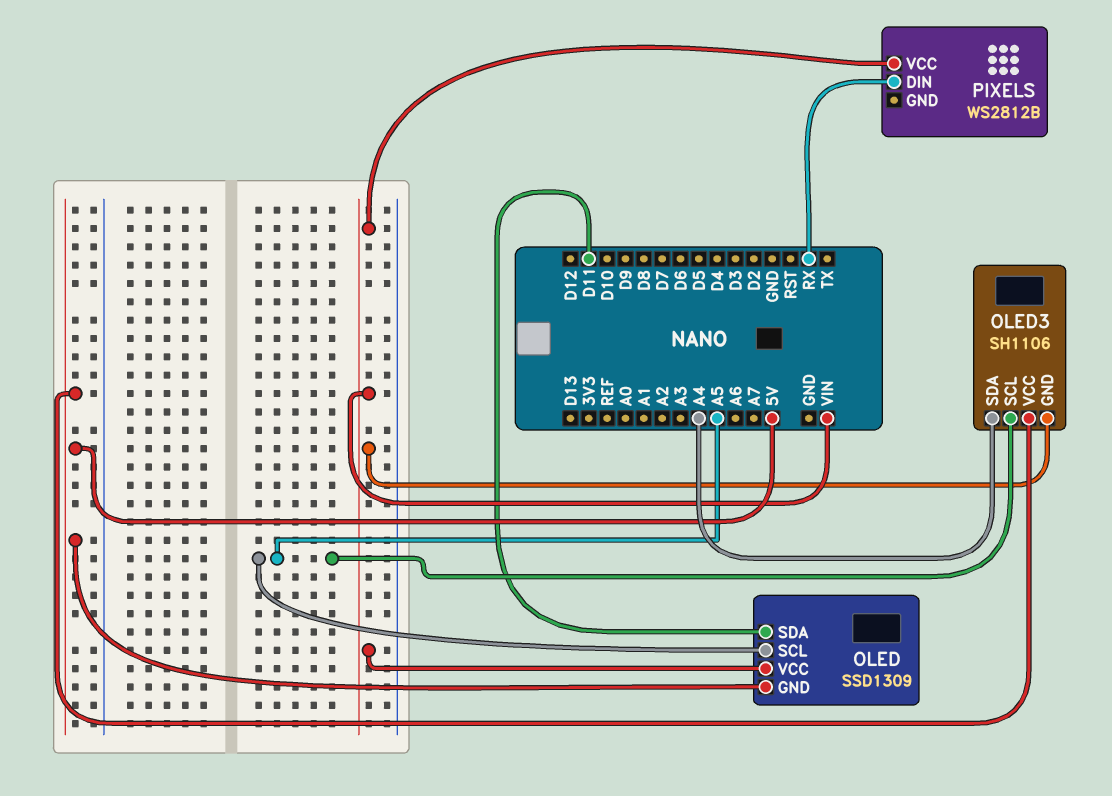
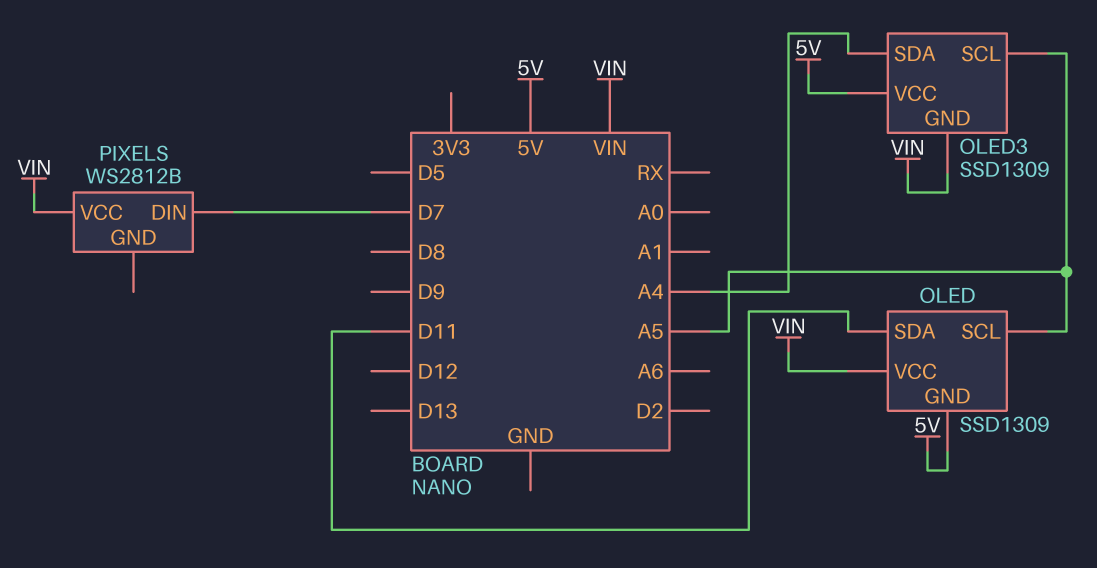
OLED3: SH1106 -> SSD1309
PIXELS pin DIN: RX -> D7

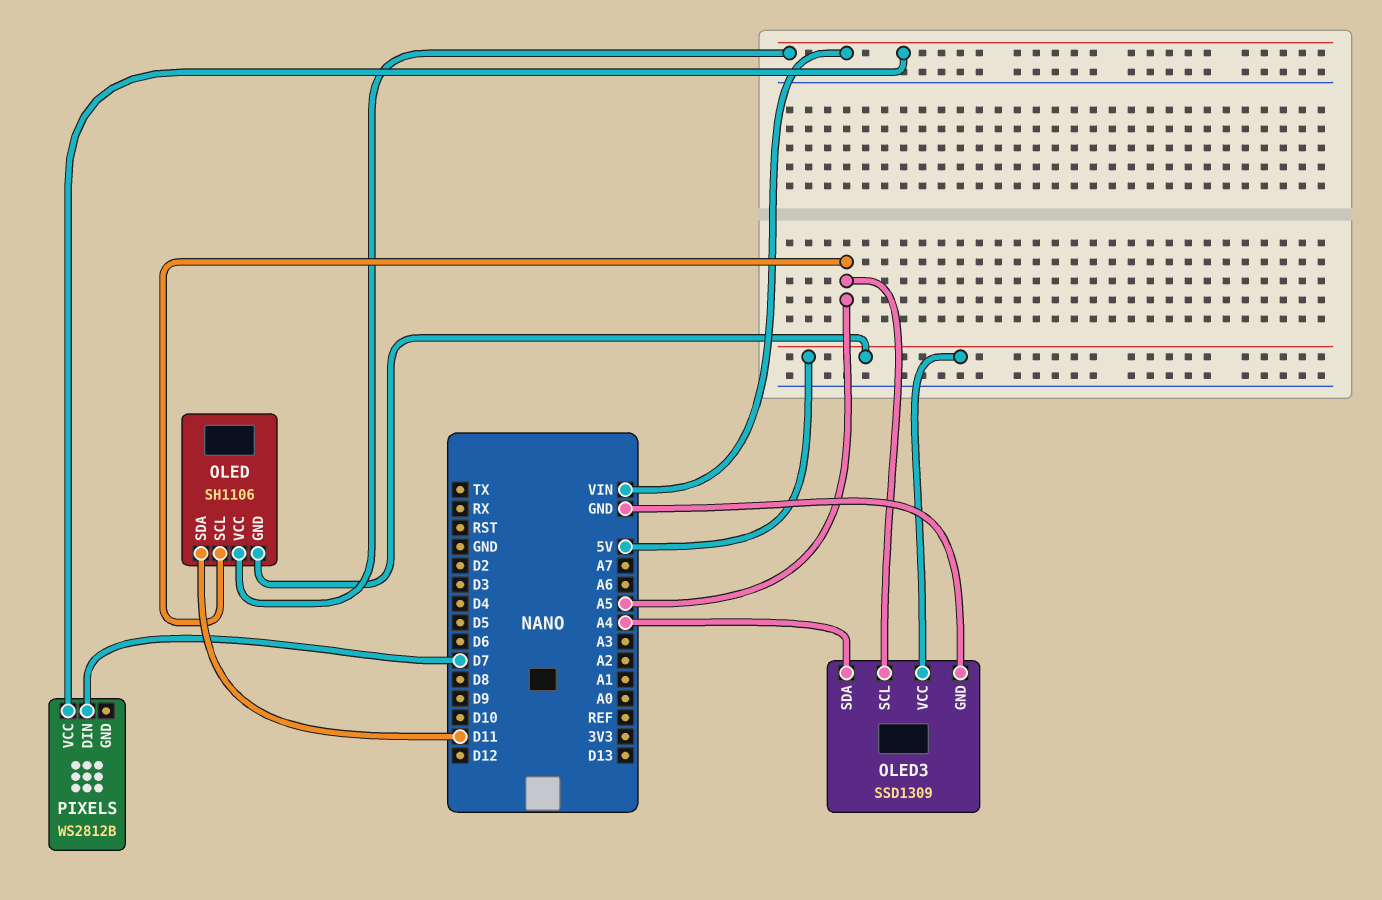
OLED: SSD1309 -> SH1106
OLED3 pin GND: VIN -> GND

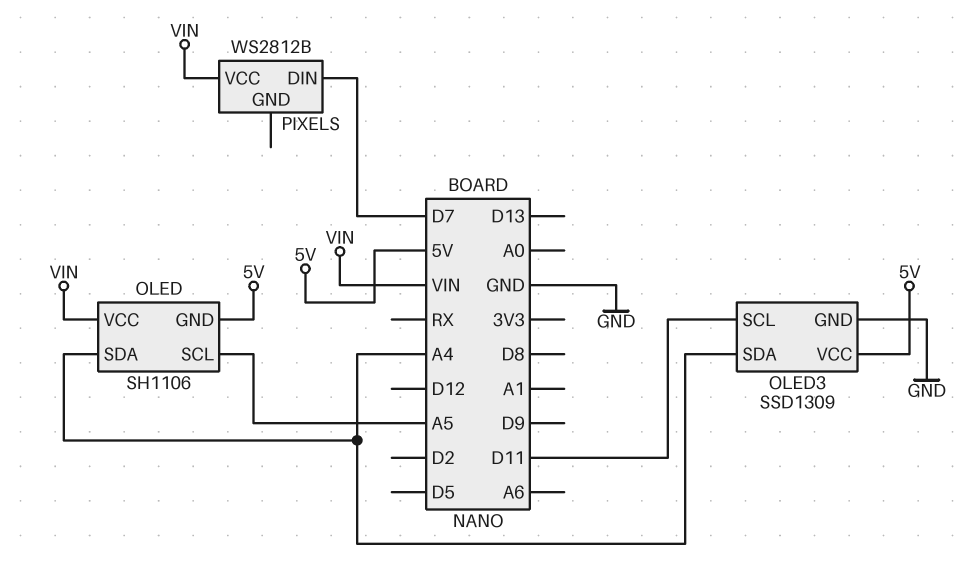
OLED pin SDA: D11 -> A4
OLED3 pin SCL: A5 -> D11

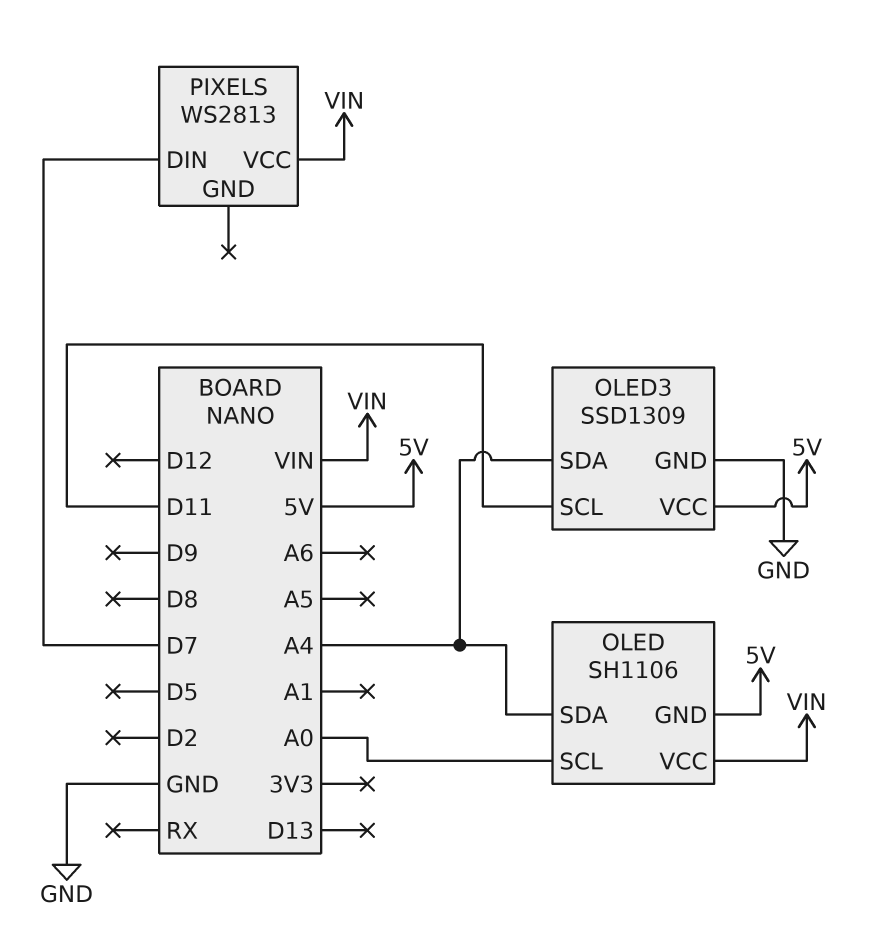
OLED pin SCL: A5 -> A0
PIXELS: WS2812B -> WS2813

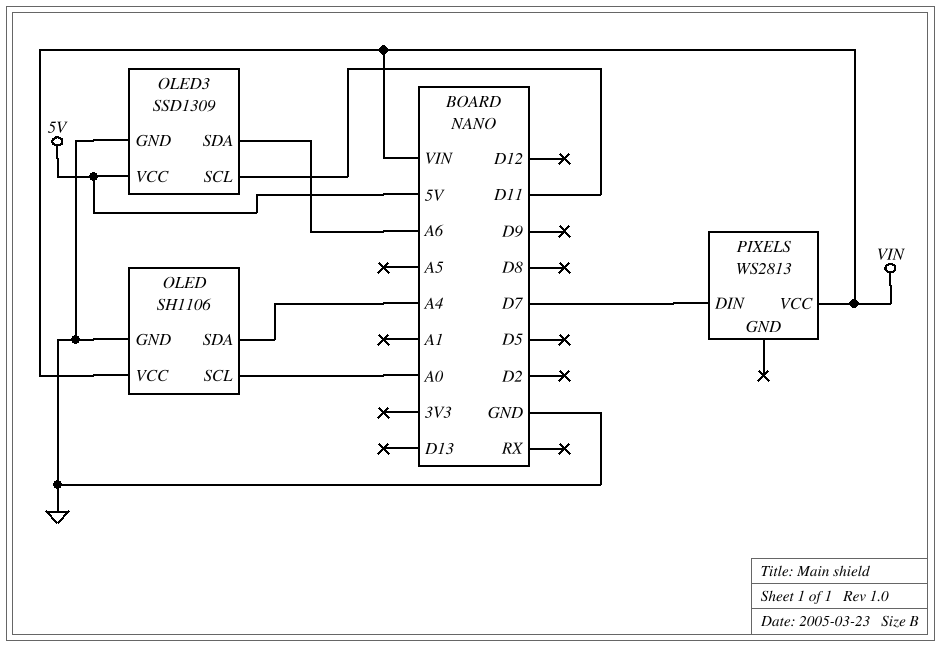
OLED pin GND: 5V -> GND
OLED3 pin SDA: A4 -> A6

